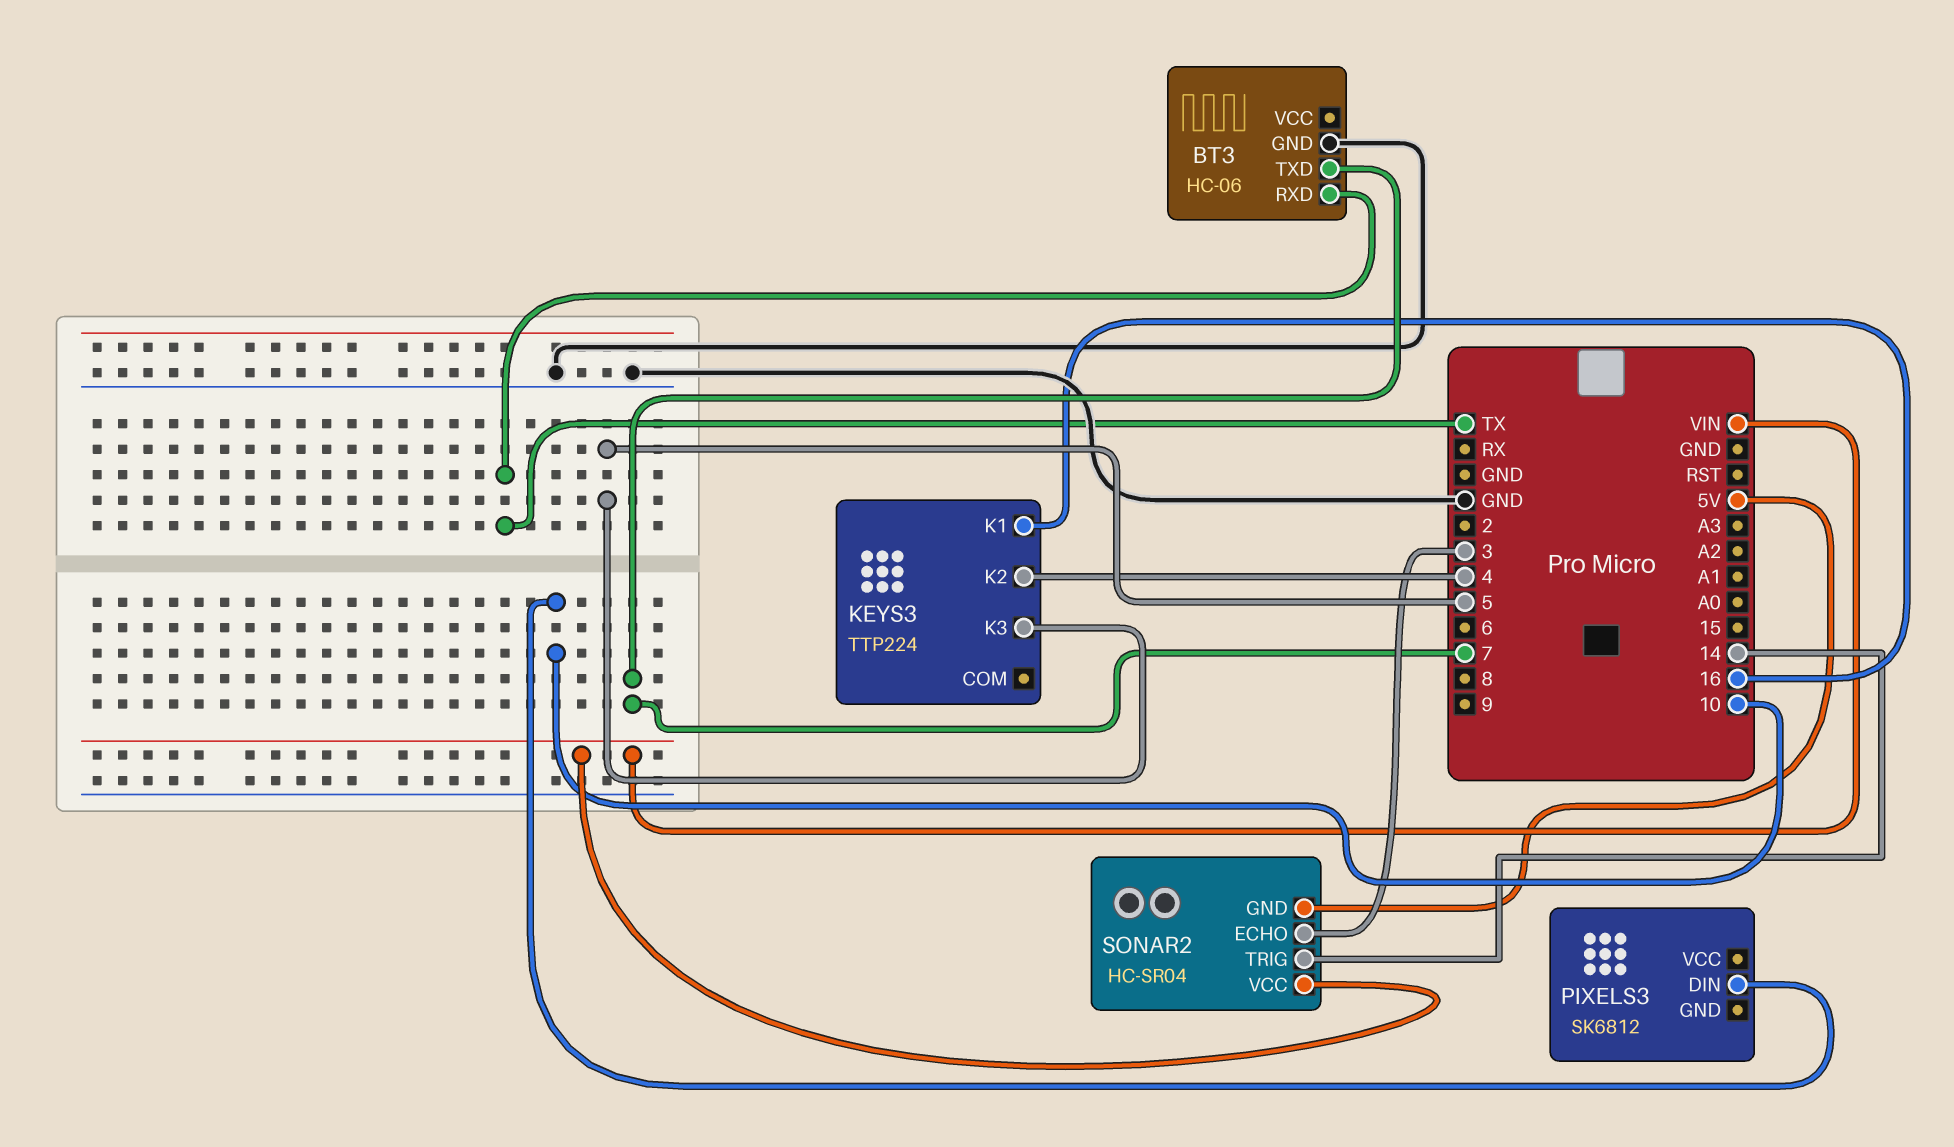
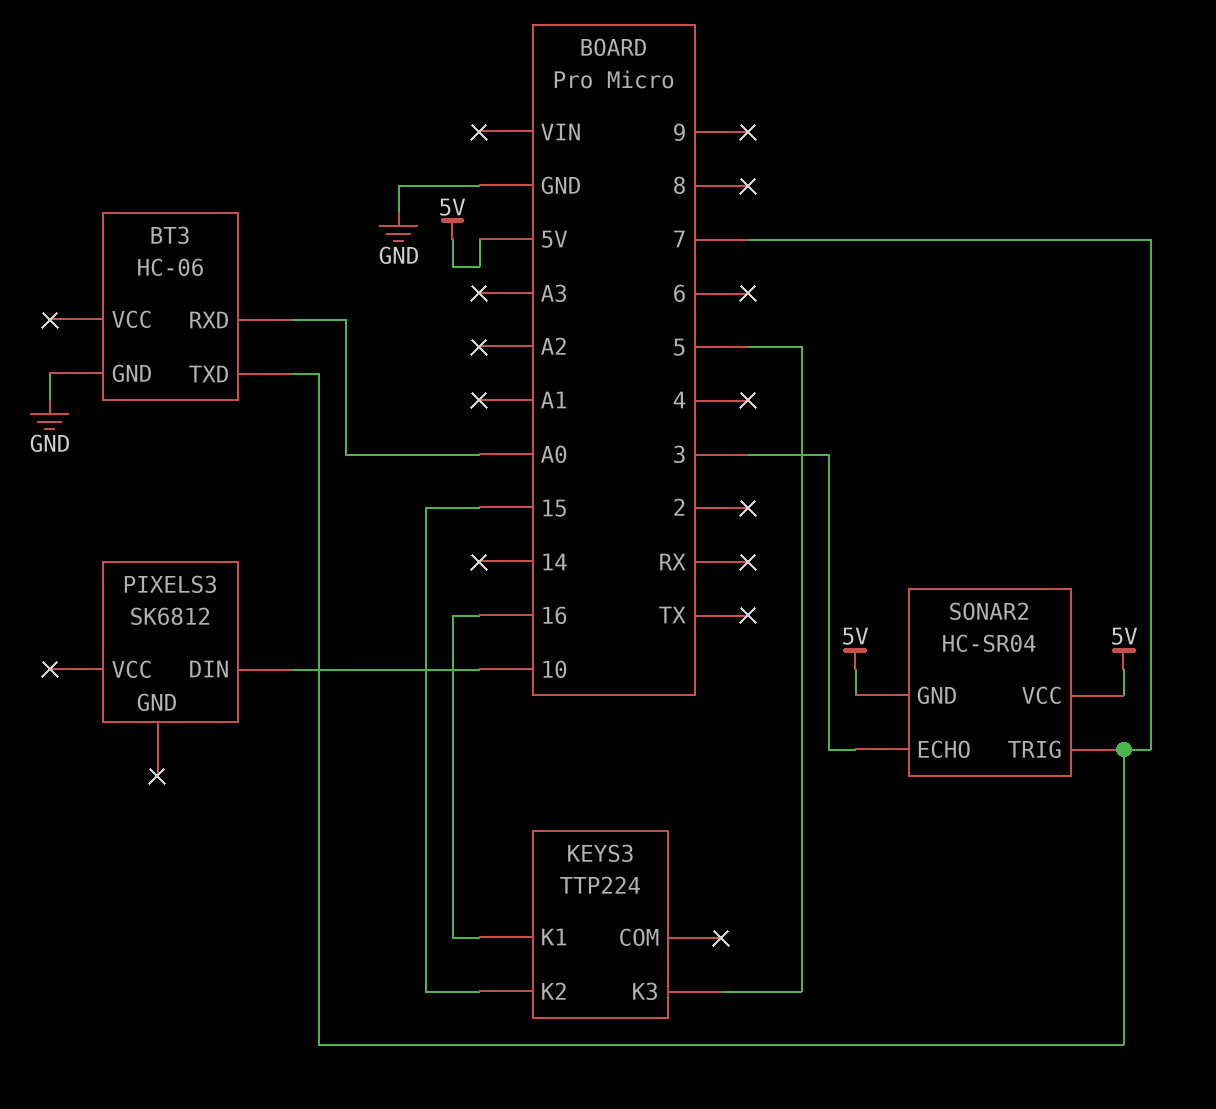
BT3 pin RXD: TX -> A0
KEYS3 pin K2: 4 -> 15
SONAR2 pin TRIG: 14 -> 7
SONAR2 pin VCC: VIN -> 5V

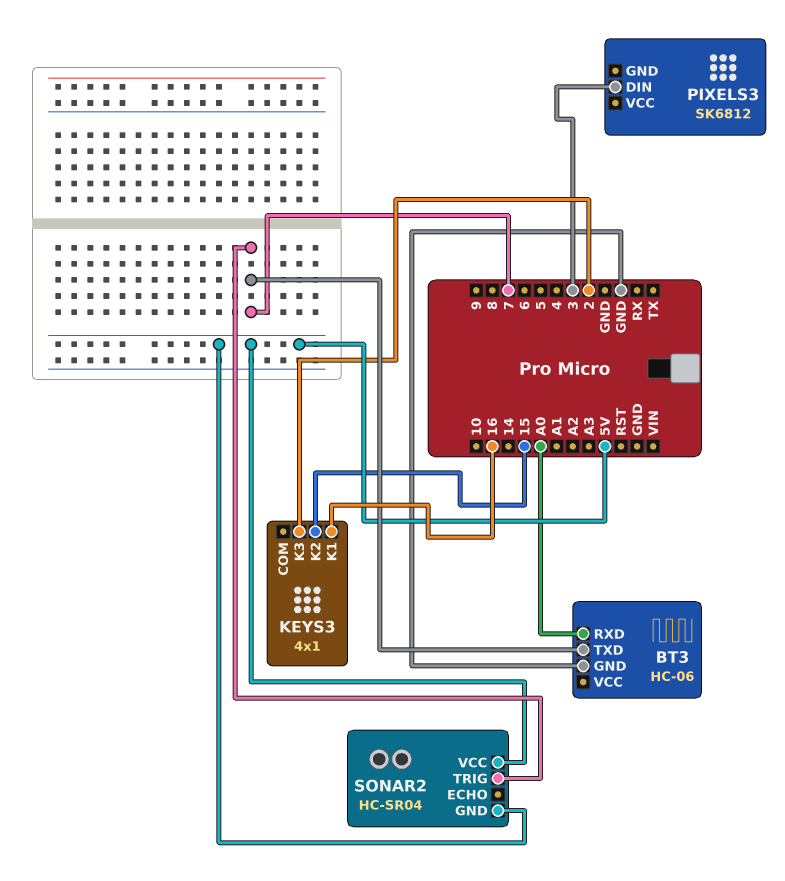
KEYS3: TTP224 -> 4x1
KEYS3 pin K3: 5 -> 2
PIXELS3 pin DIN: 10 -> 3
SONAR2 pin ECHO: 3 -> none

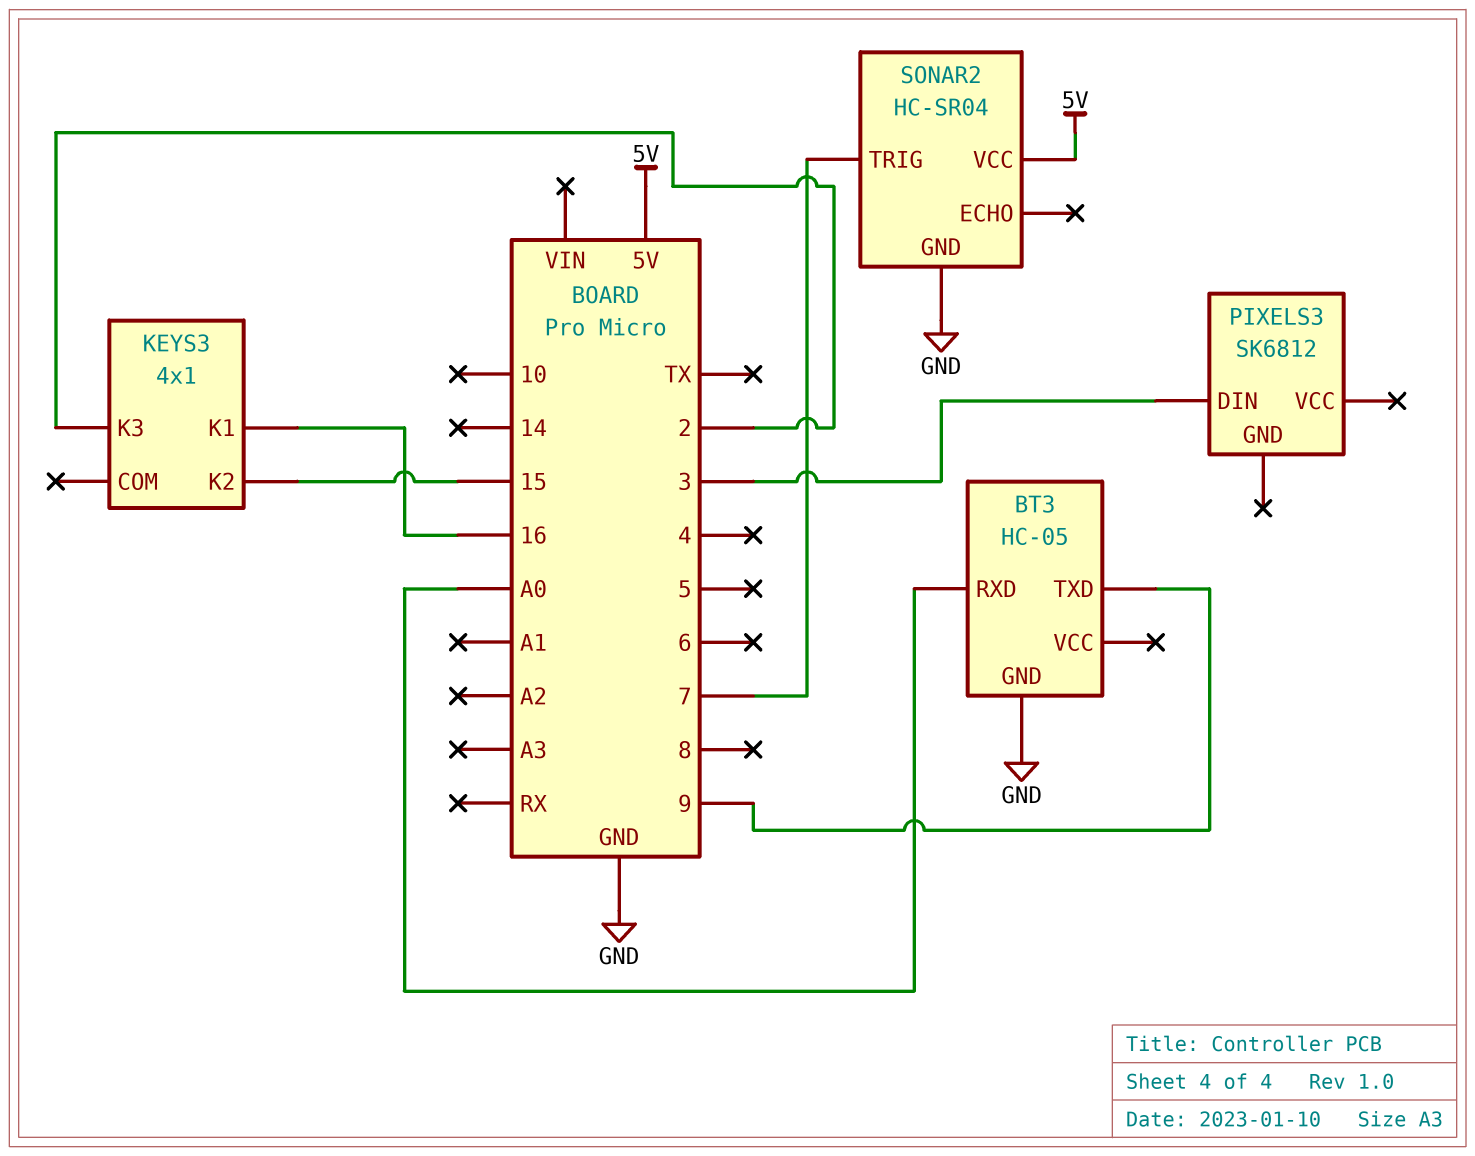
BT3: HC-06 -> HC-05
BT3 pin TXD: 7 -> 9
SONAR2 pin GND: 5V -> GND

